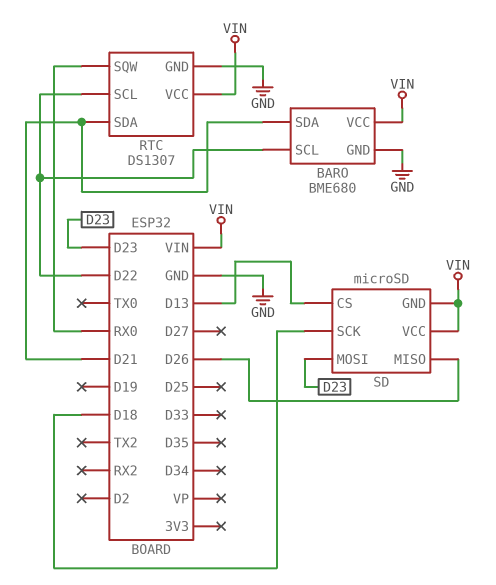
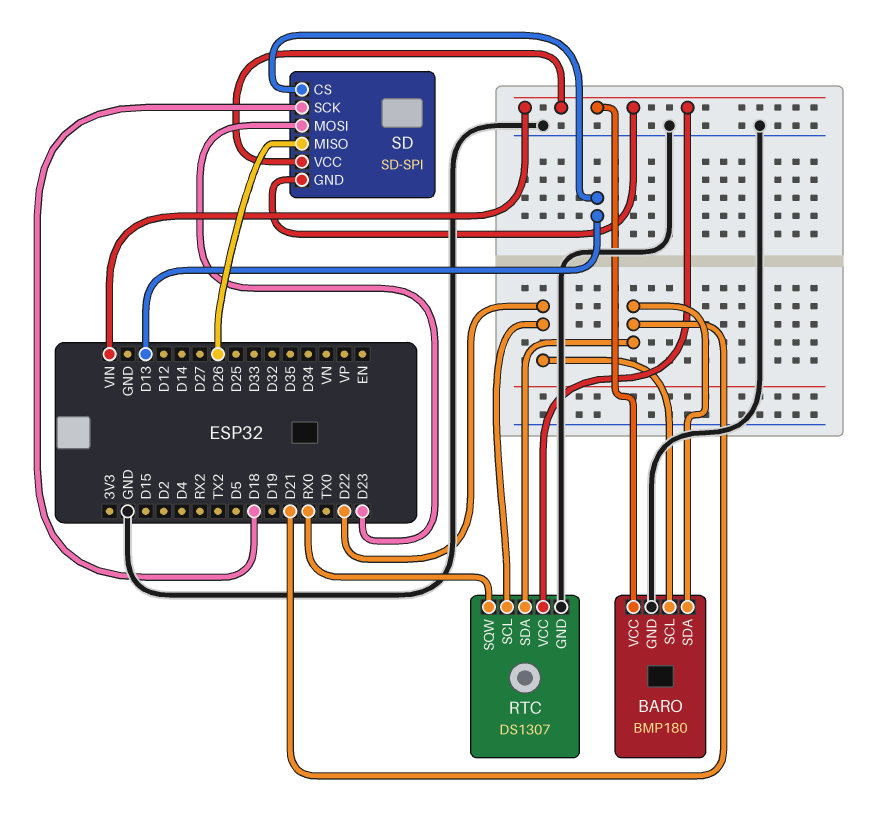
BARO: BME680 -> BMP180
SD: microSD -> SD-SPI

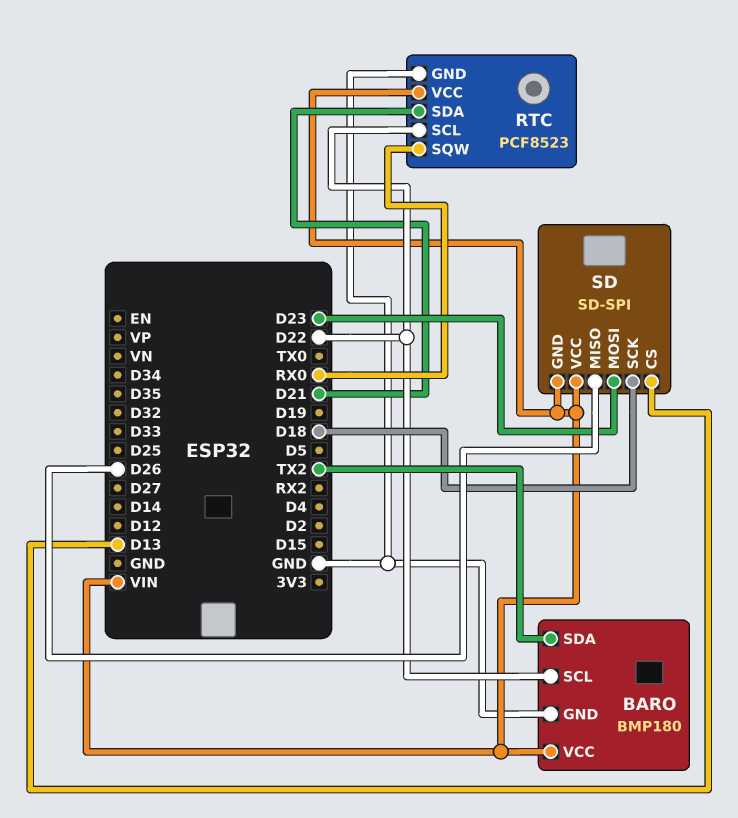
BARO pin SDA: D21 -> TX2
RTC: DS1307 -> PCF8523

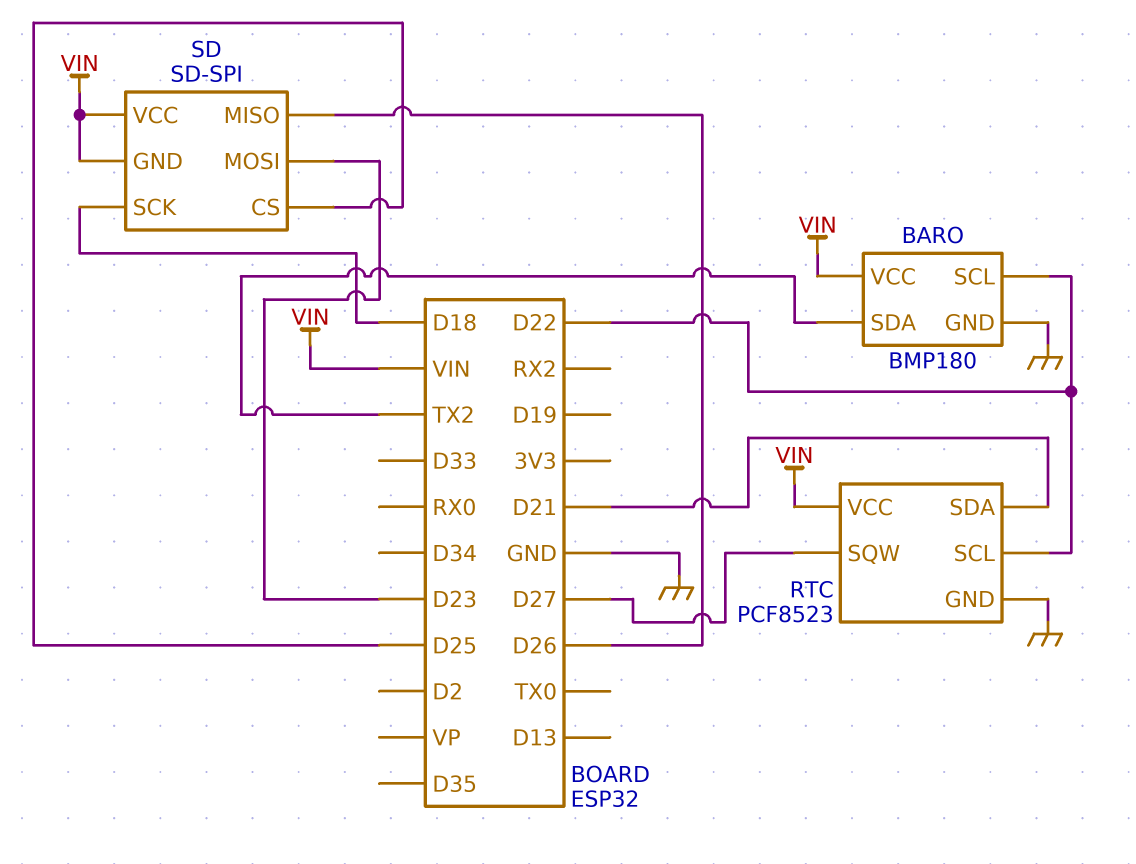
RTC pin SQW: RX0 -> D27
SD pin CS: D13 -> D25

